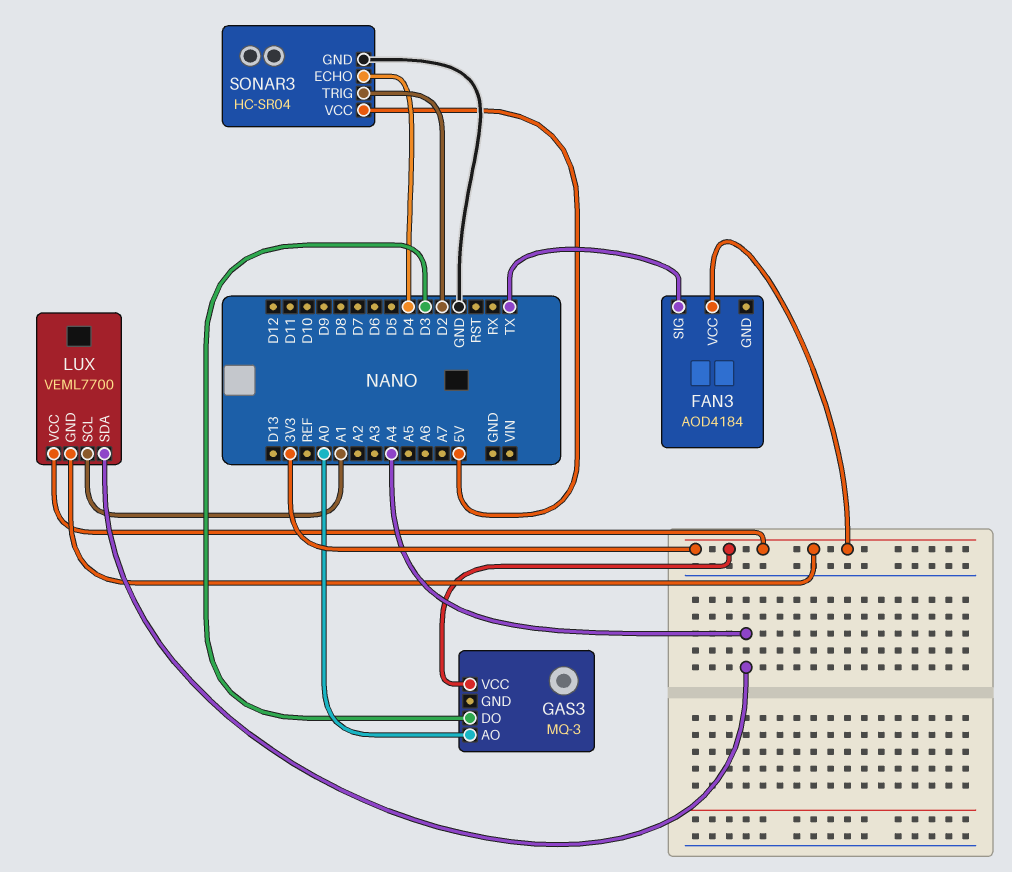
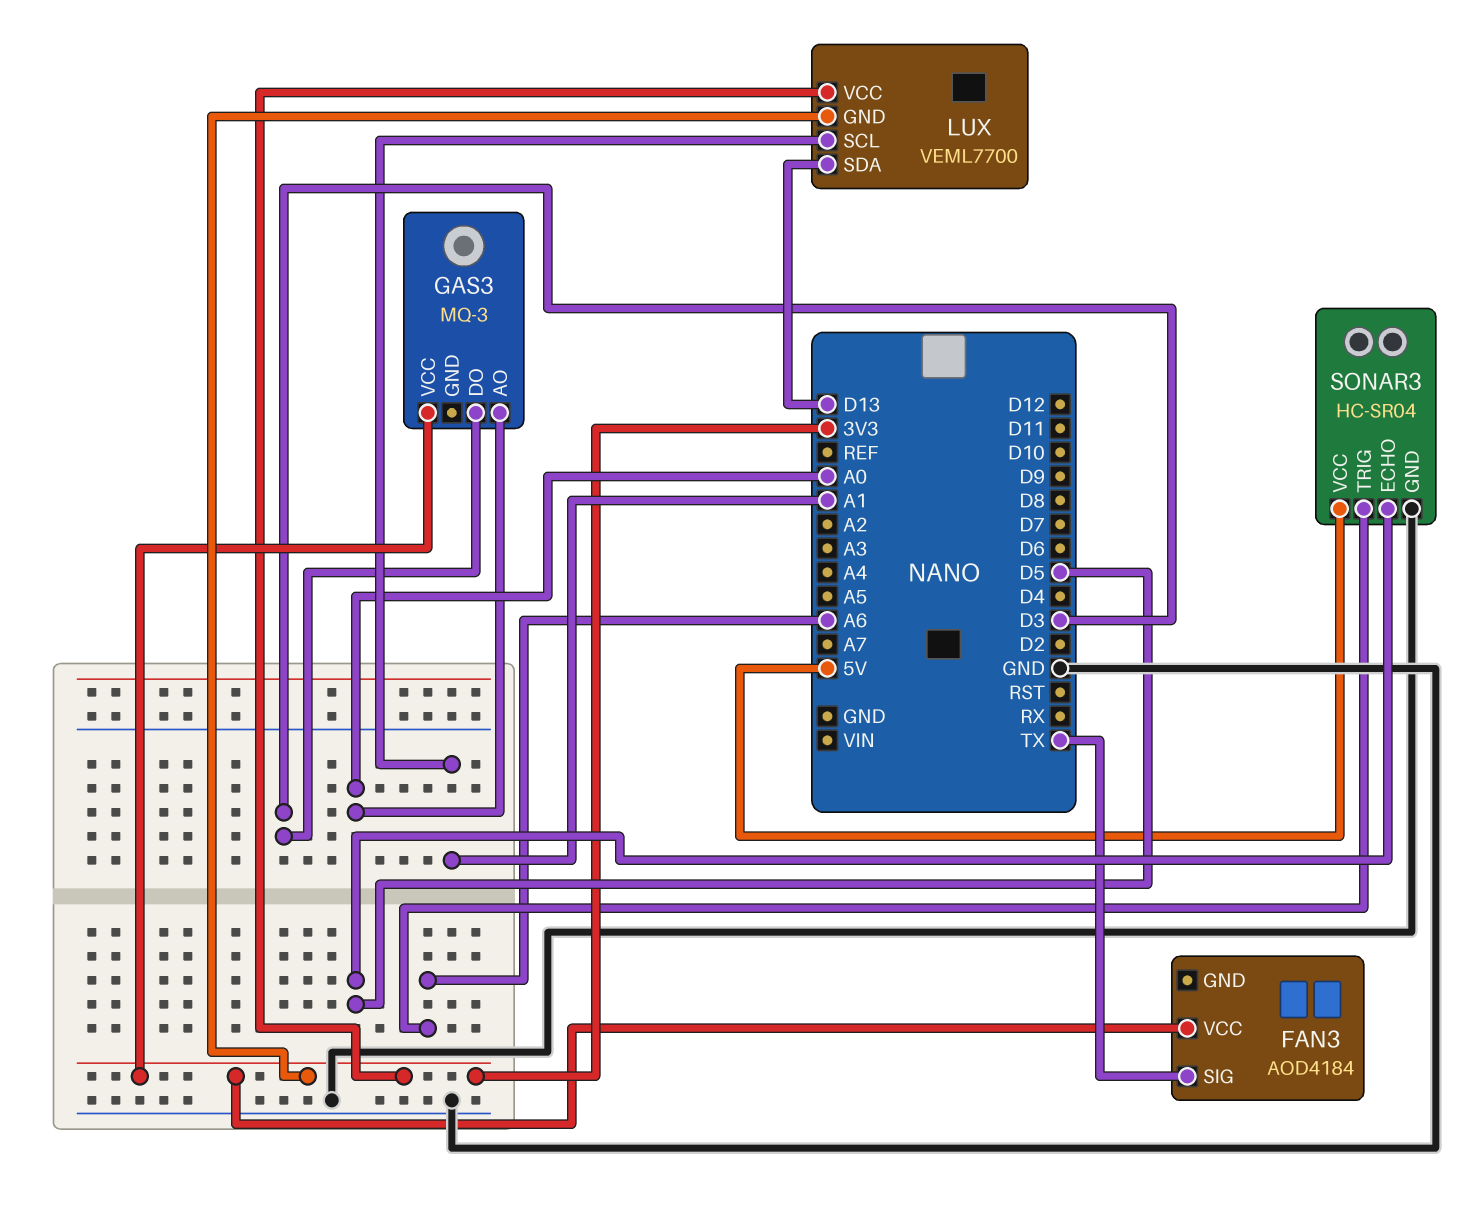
LUX pin SDA: A4 -> D13
SONAR3 pin ECHO: D4 -> D5
SONAR3 pin TRIG: D2 -> A6

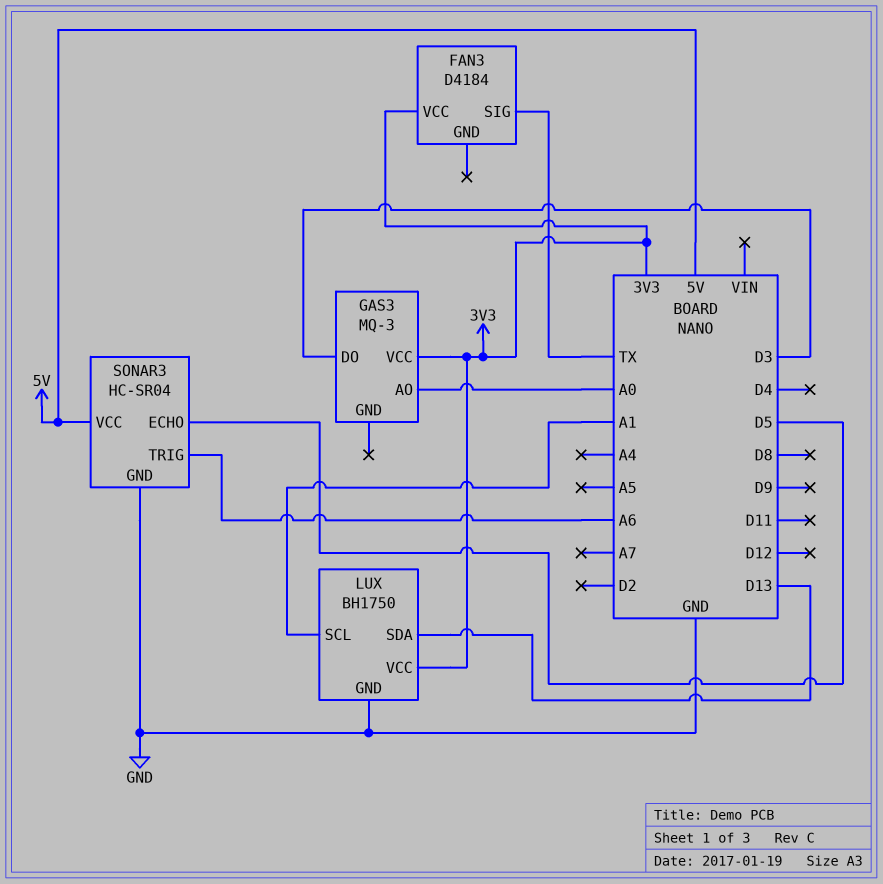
FAN3: AOD4184 -> D4184
LUX: VEML7700 -> BH1750
LUX pin GND: 3V3 -> GND

